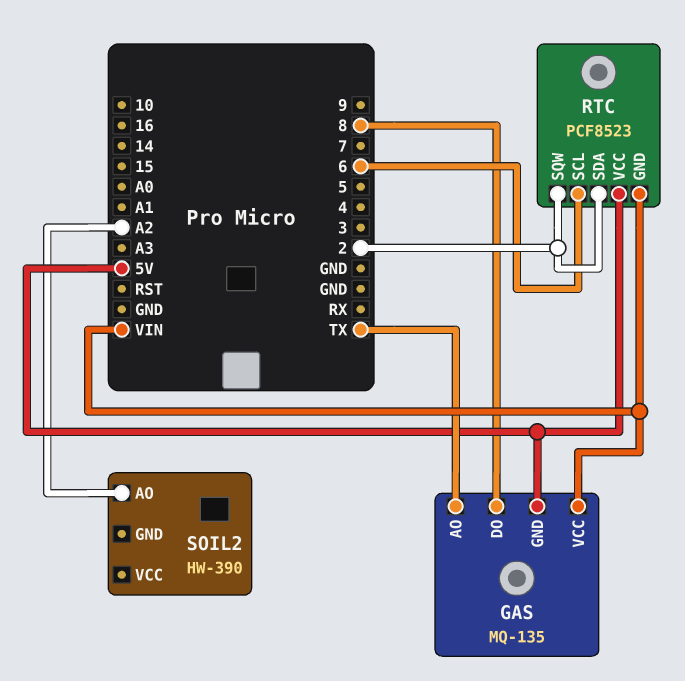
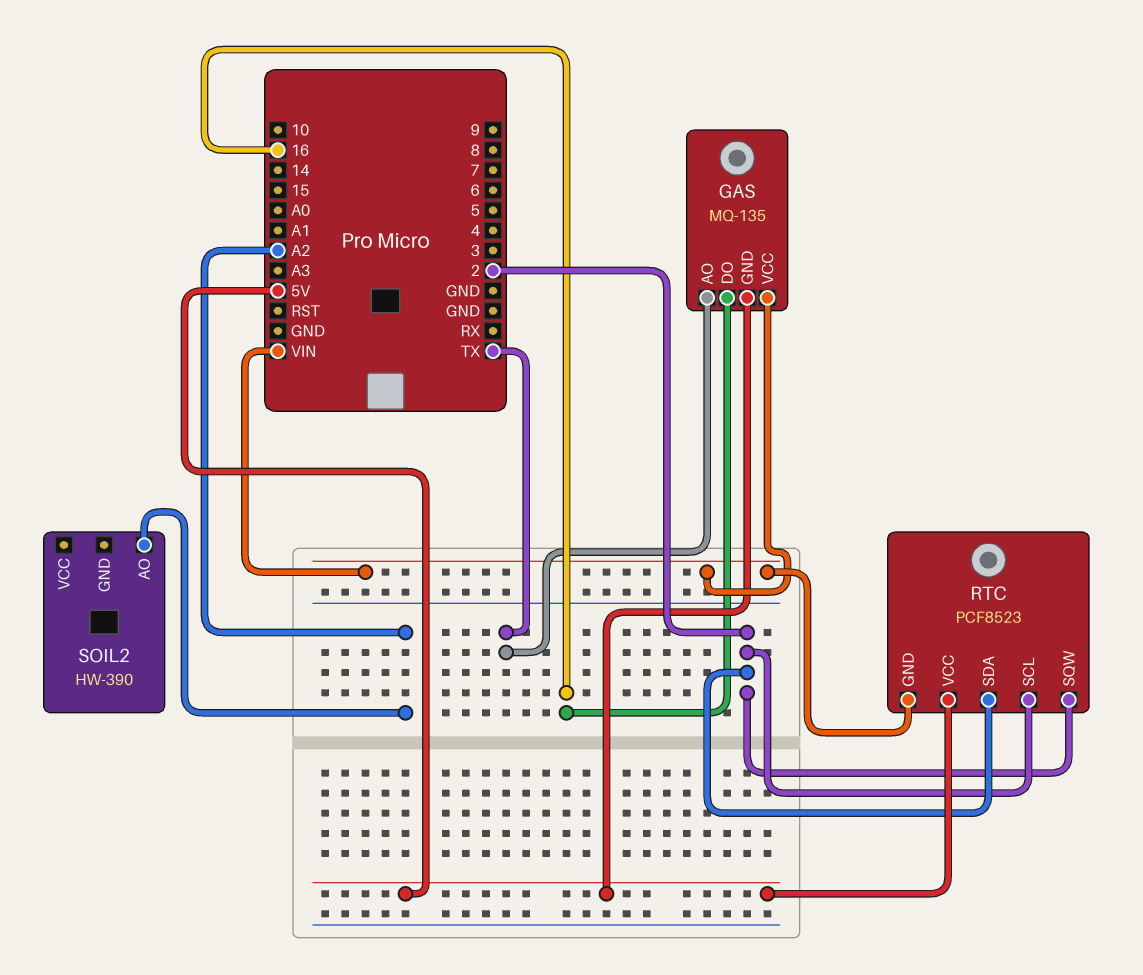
GAS pin DO: 8 -> 16
RTC pin SCL: 6 -> 2

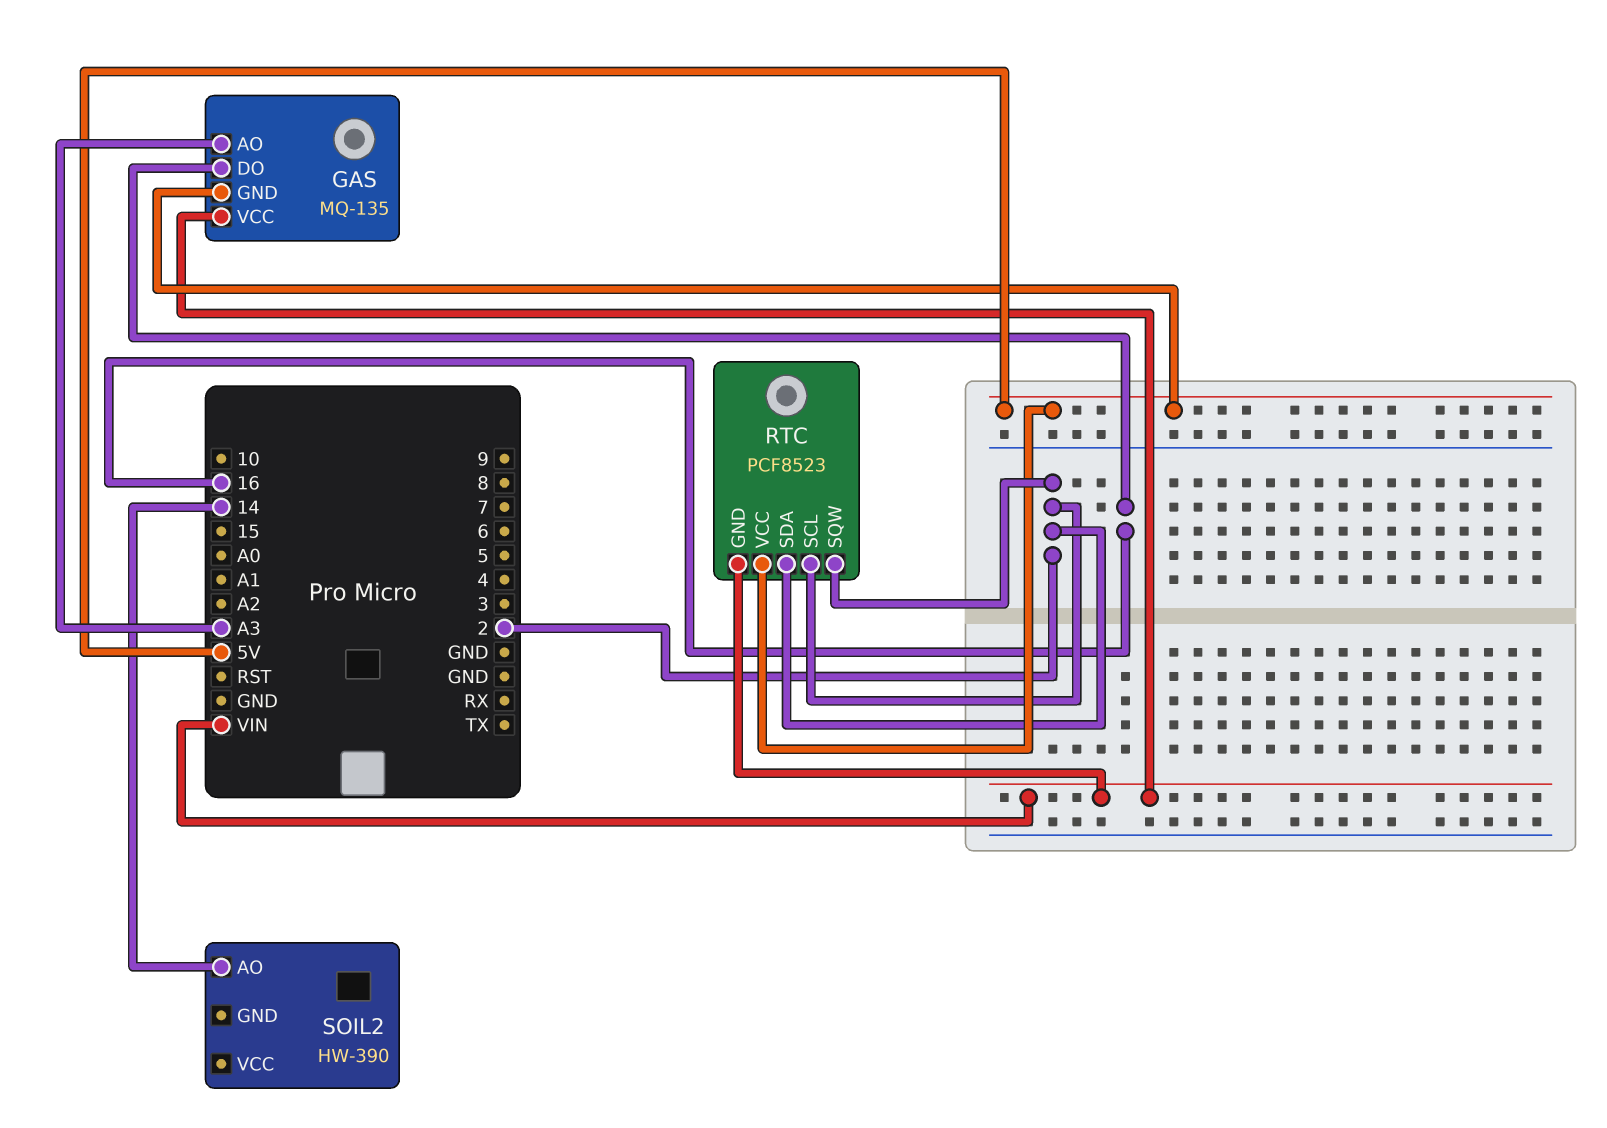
GAS pin AO: TX -> A3
SOIL2 pin AO: A2 -> 14

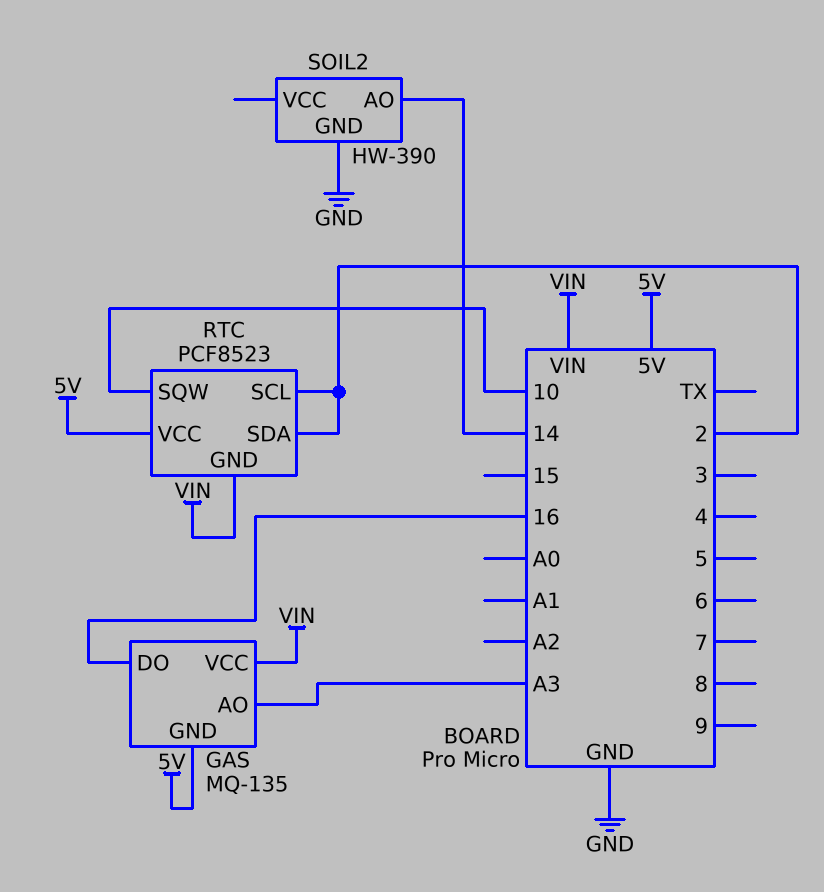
RTC pin SQW: 2 -> 10
SOIL2 pin GND: none -> GND

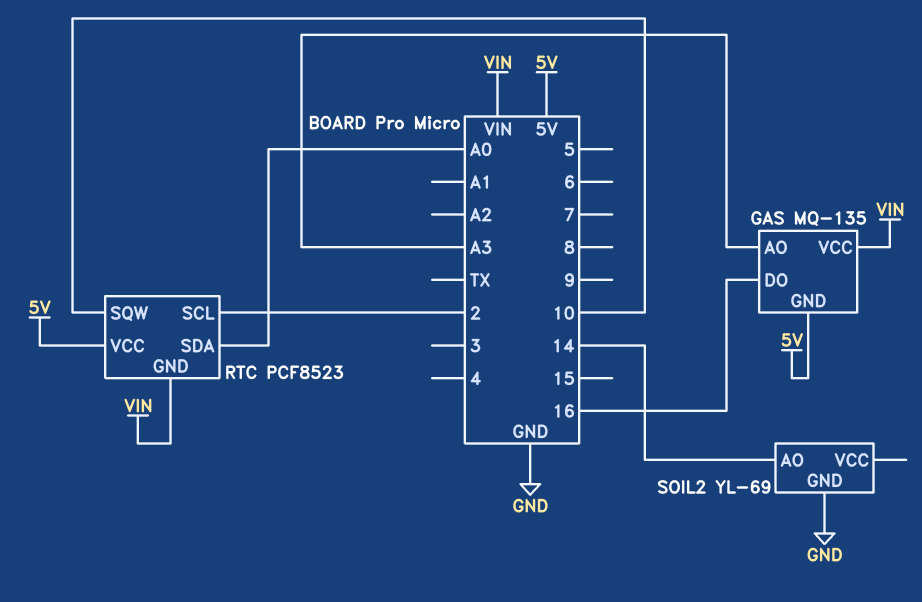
RTC pin SDA: 2 -> A0
SOIL2: HW-390 -> YL-69

